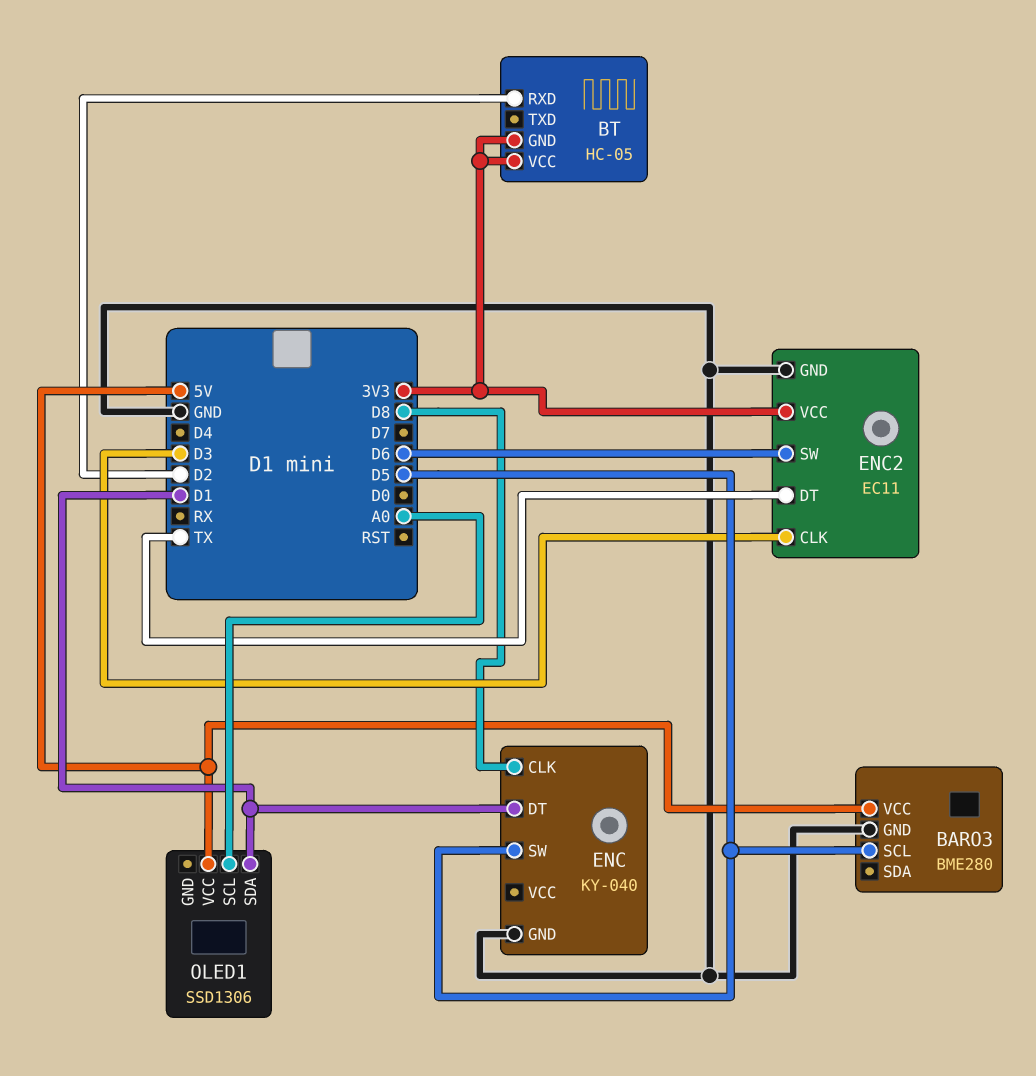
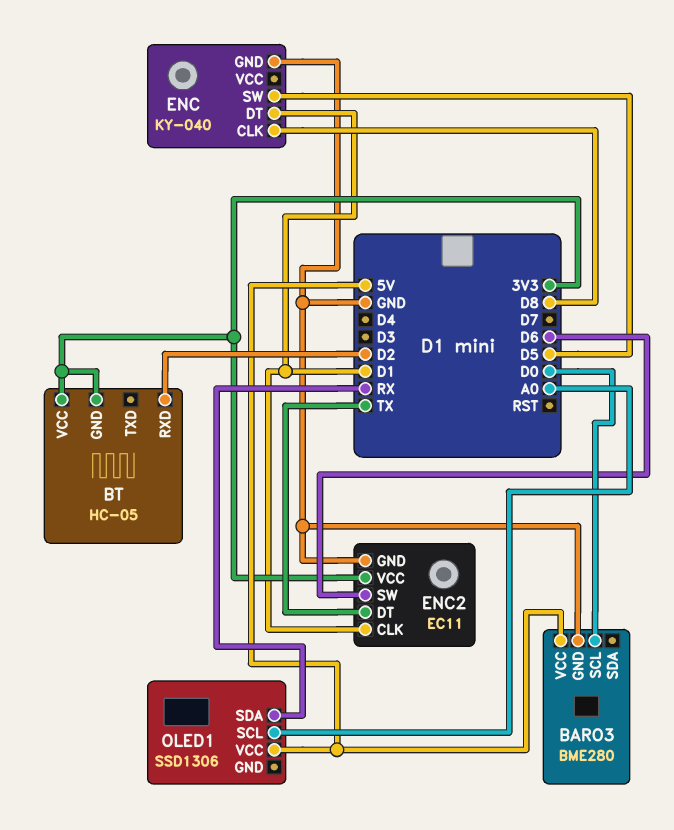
BARO3 pin SCL: D5 -> D0
ENC2 pin CLK: D3 -> D1
OLED1 pin SDA: D1 -> RX

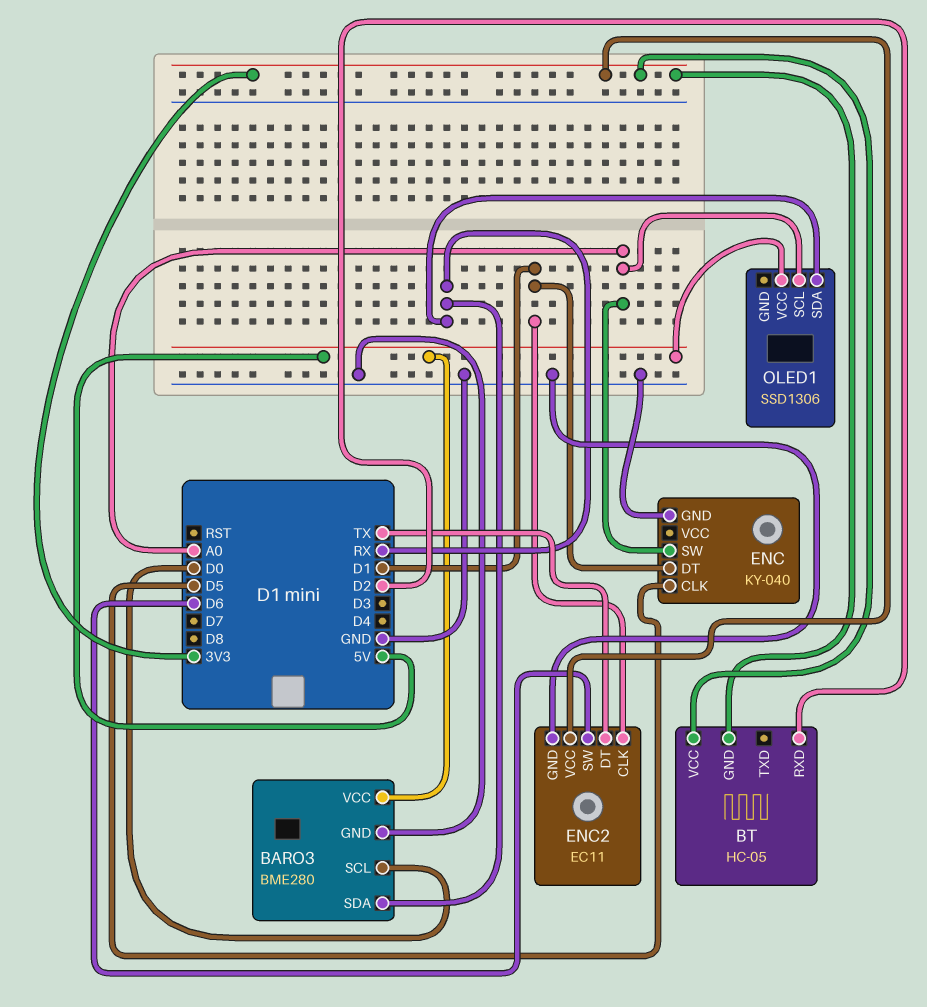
BARO3 pin SDA: none -> RX
ENC pin CLK: D8 -> D5
ENC pin SW: D5 -> A0

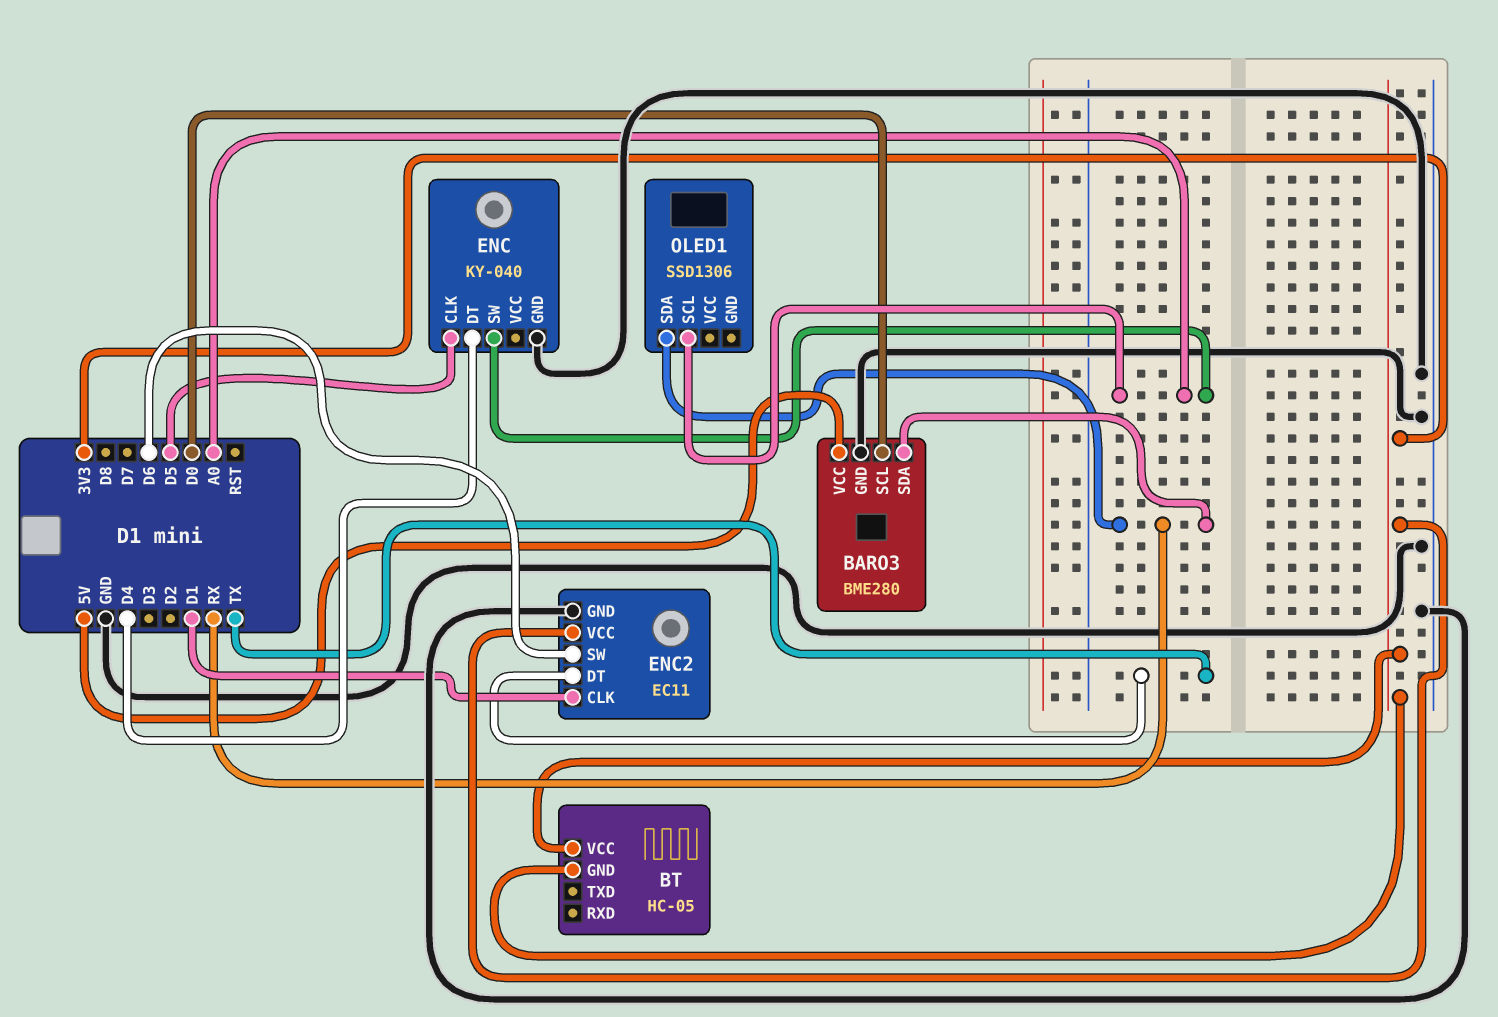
BT pin RXD: D2 -> none
ENC pin DT: D1 -> D4
OLED1 pin VCC: 5V -> none

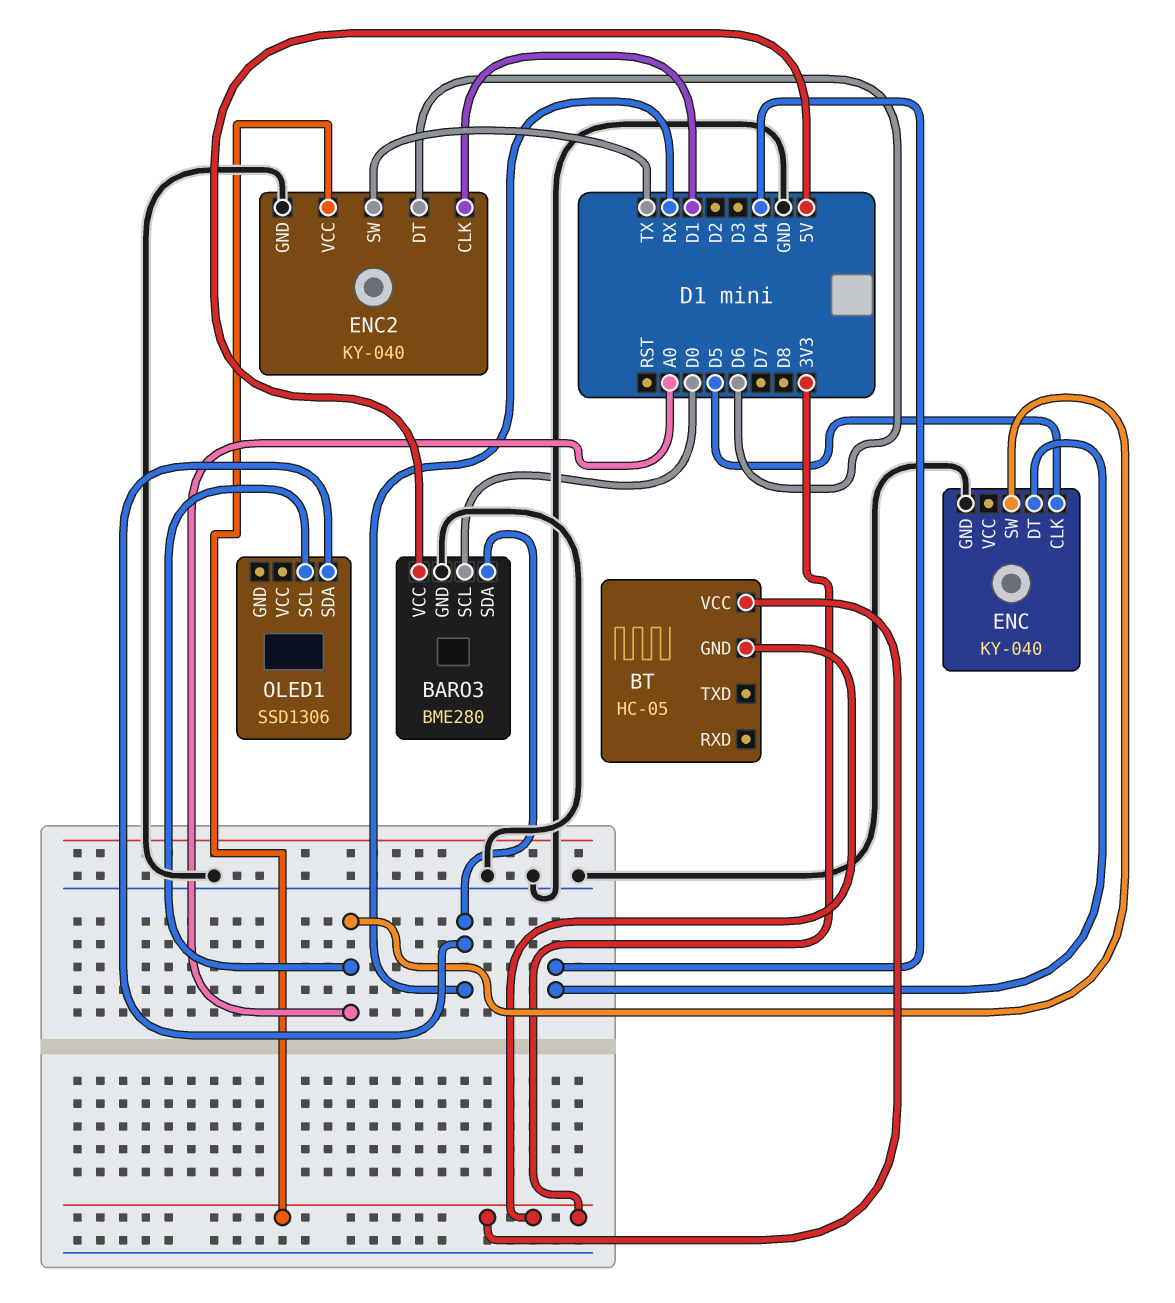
ENC2: EC11 -> KY-040
ENC2 pin DT: TX -> D6
ENC2 pin SW: D6 -> TX

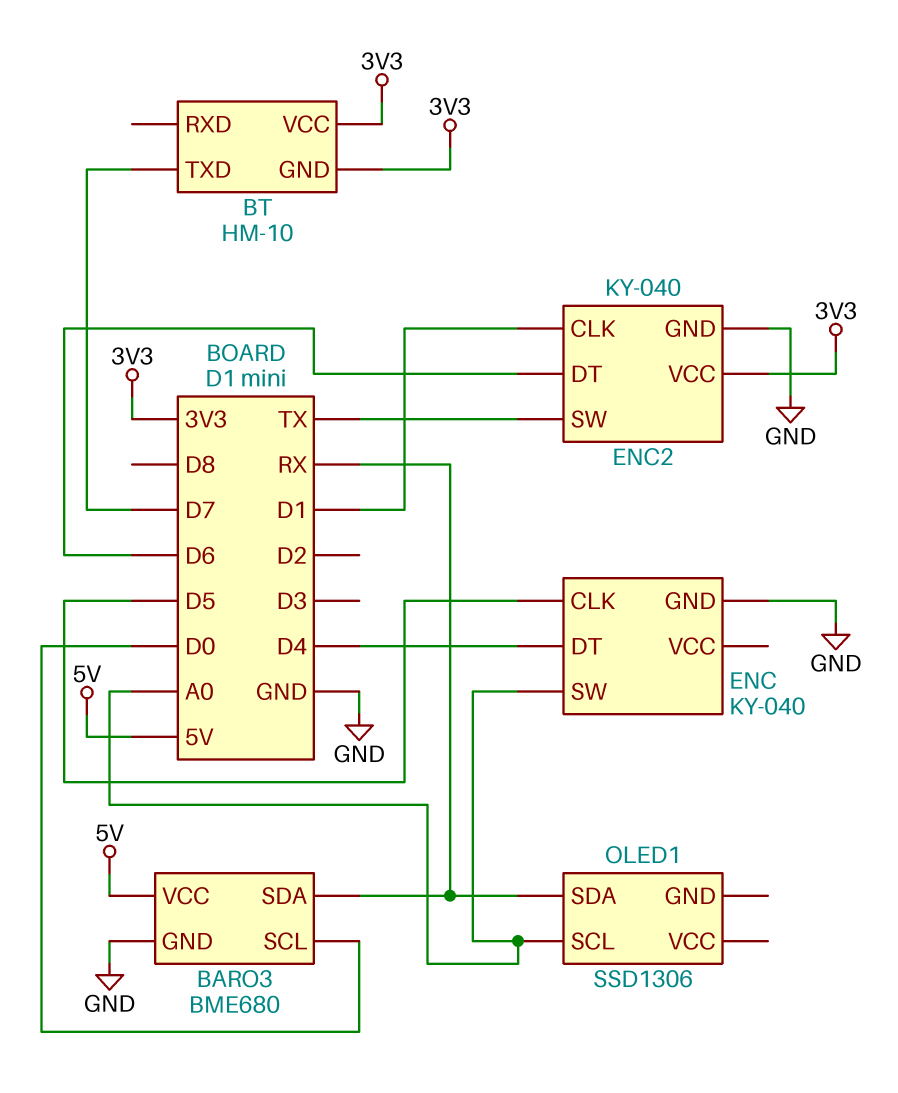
BARO3: BME280 -> BME680
BT: HC-05 -> HM-10
BT pin TXD: none -> D7

